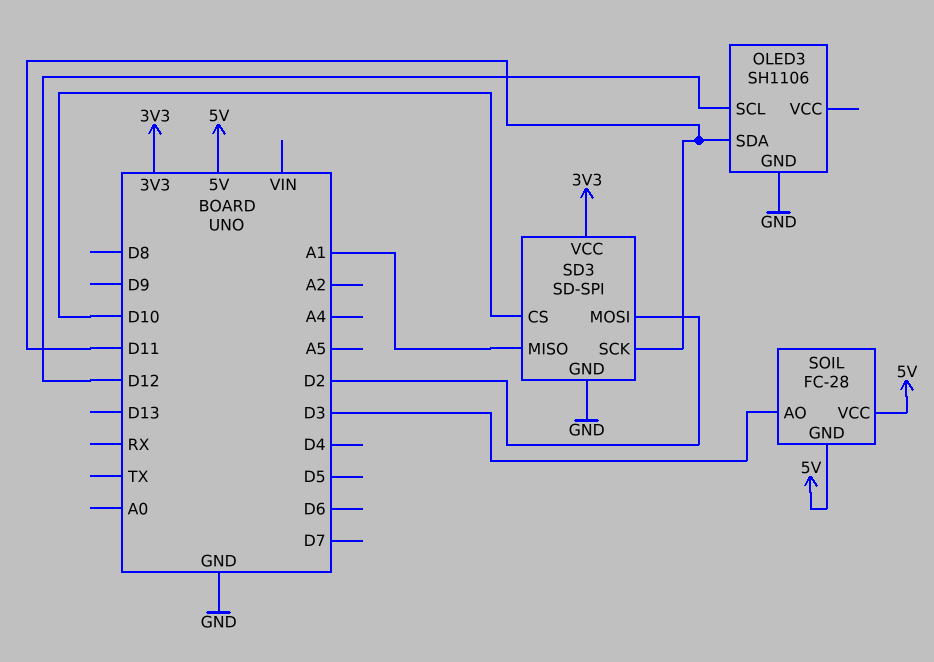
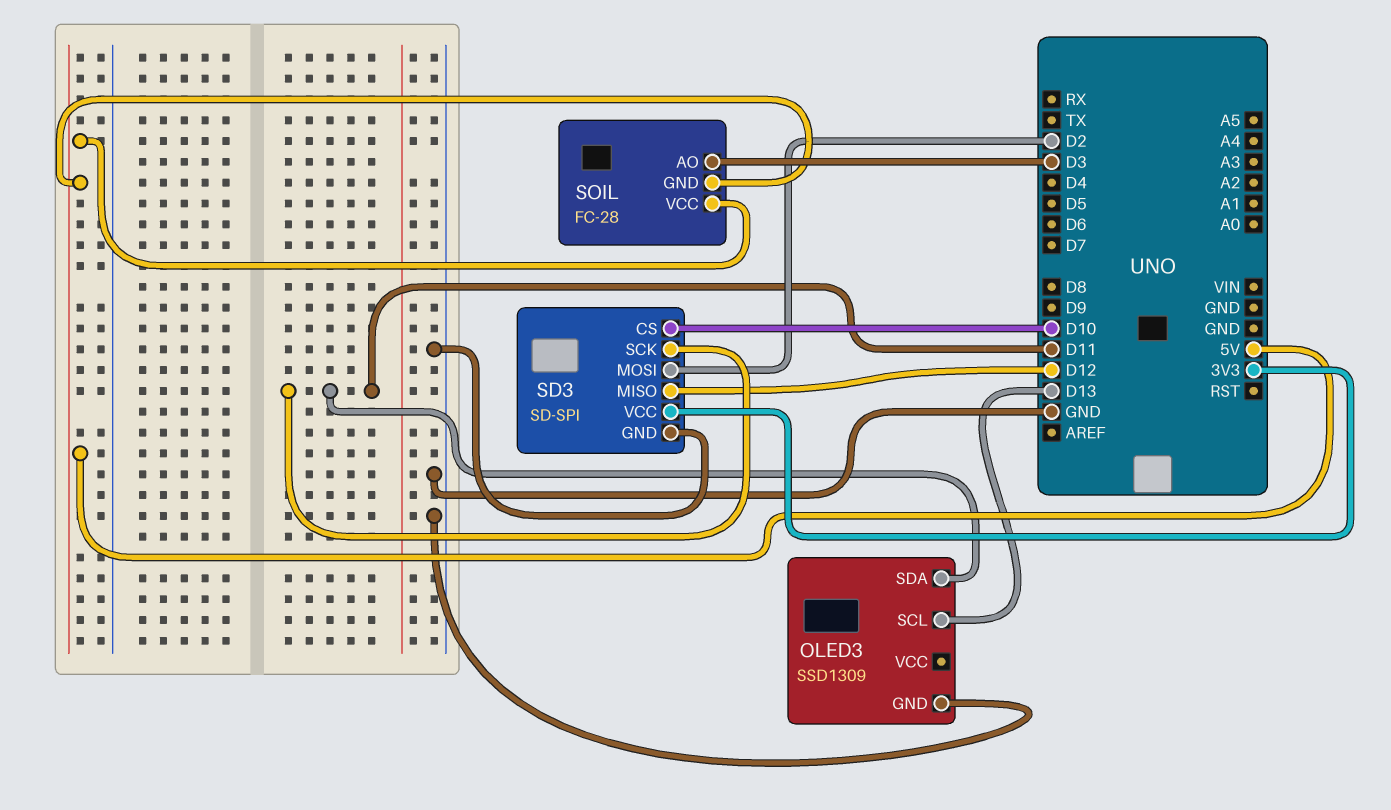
OLED3: SH1106 -> SSD1309
OLED3 pin SCL: D12 -> D13
SD3 pin MISO: A1 -> D12

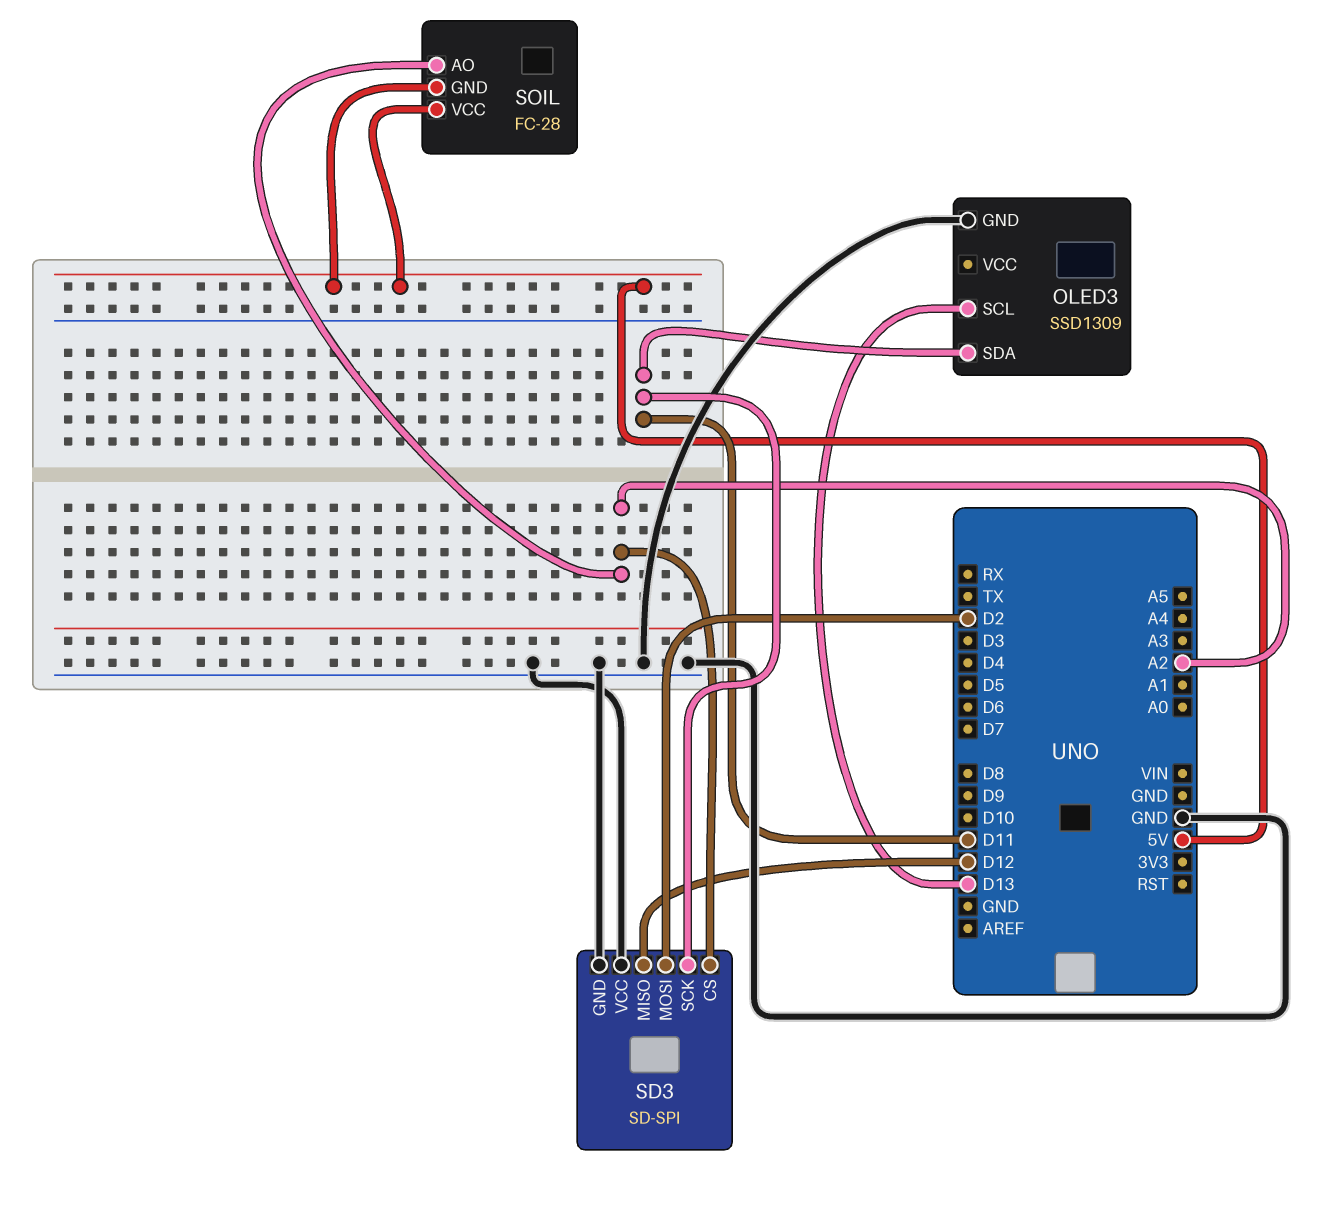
SD3 pin CS: D10 -> A2
SD3 pin VCC: 3V3 -> GND
SOIL pin AO: D3 -> A2

